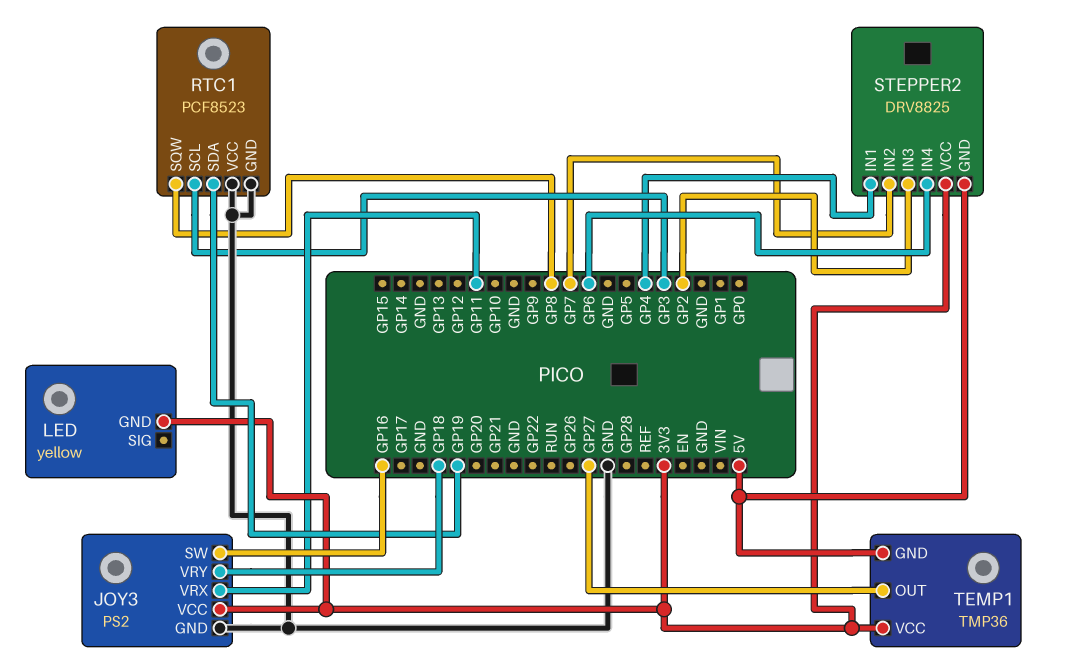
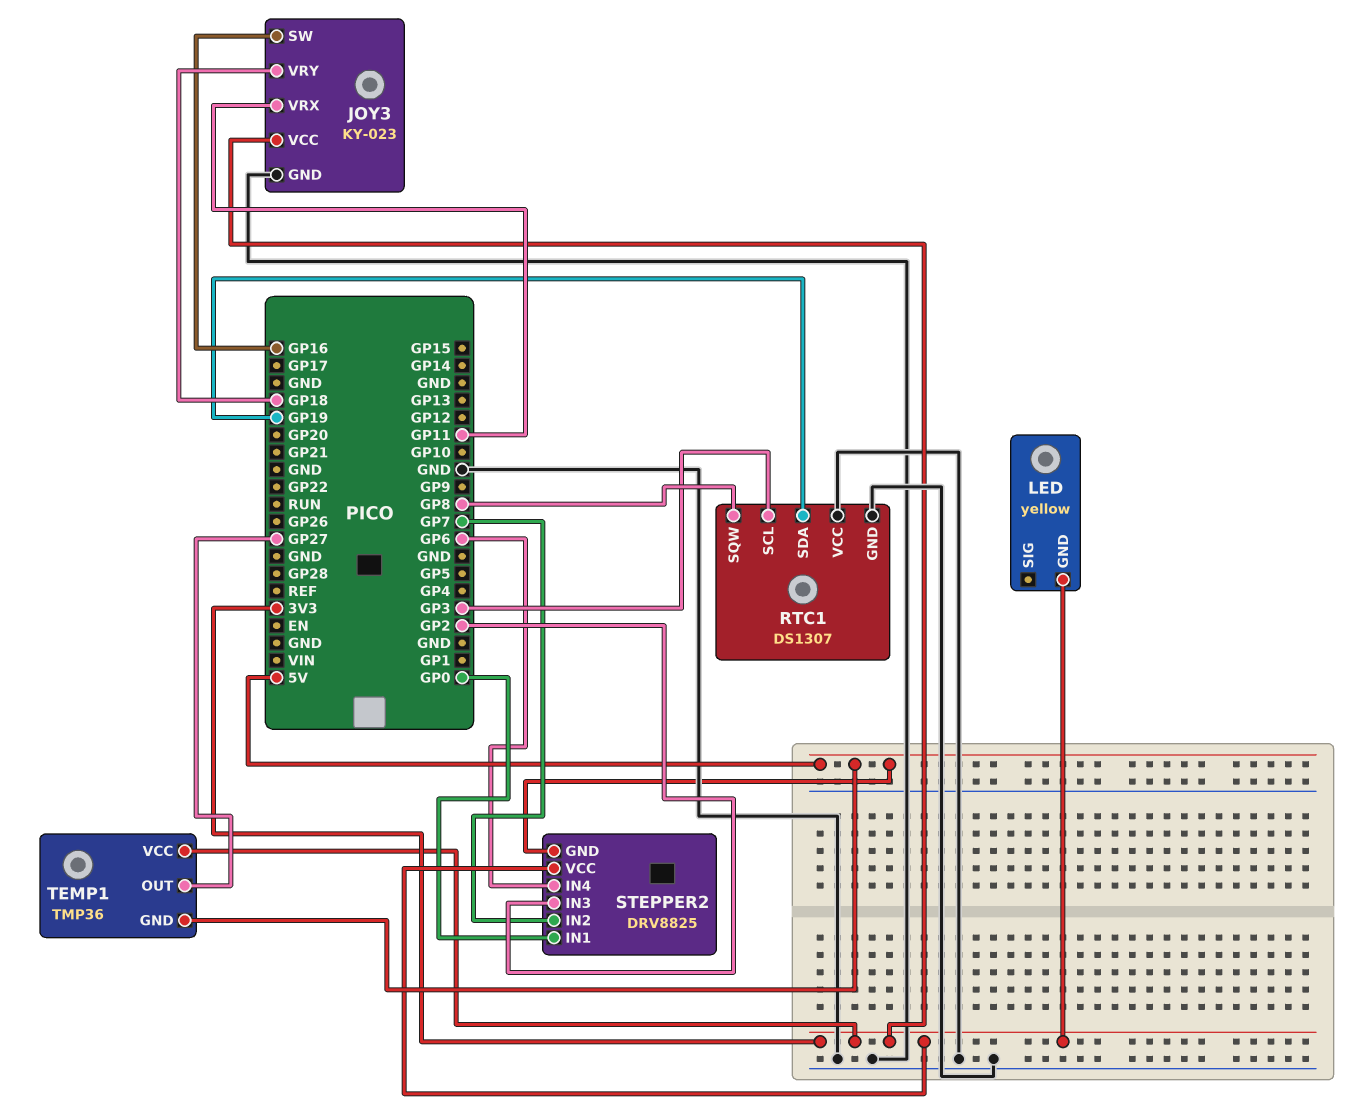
JOY3: PS2 -> KY-023
RTC1: PCF8523 -> DS1307
STEPPER2 pin IN1: GP4 -> GP0

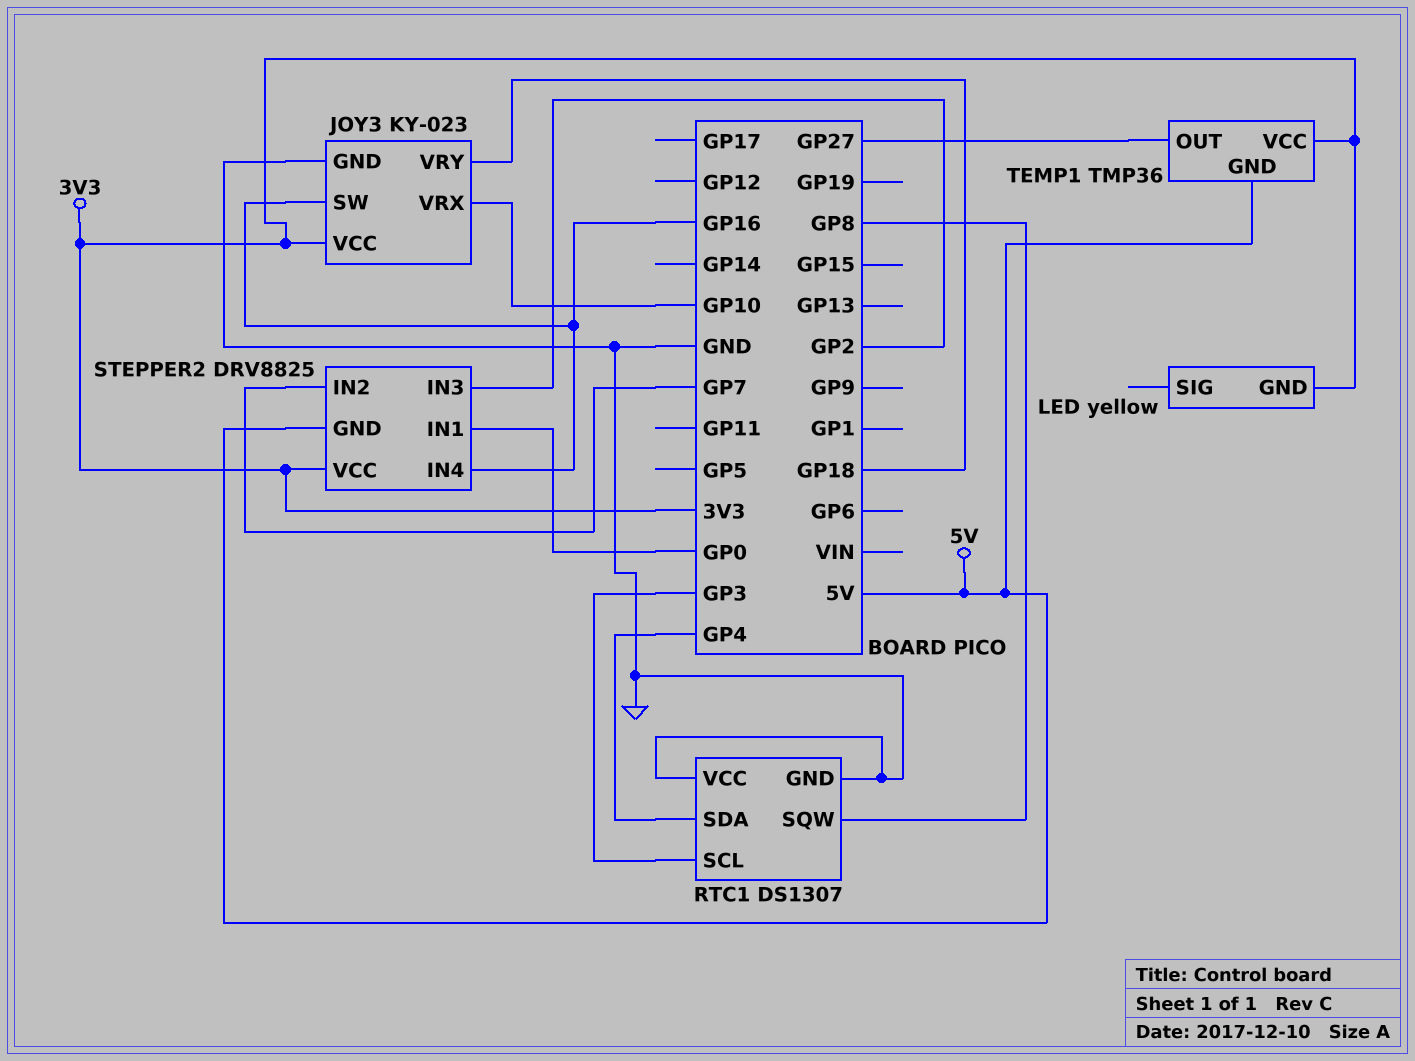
JOY3 pin VRX: GP11 -> GP10
RTC1 pin SDA: GP19 -> GP4
STEPPER2 pin IN4: GP6 -> GP16

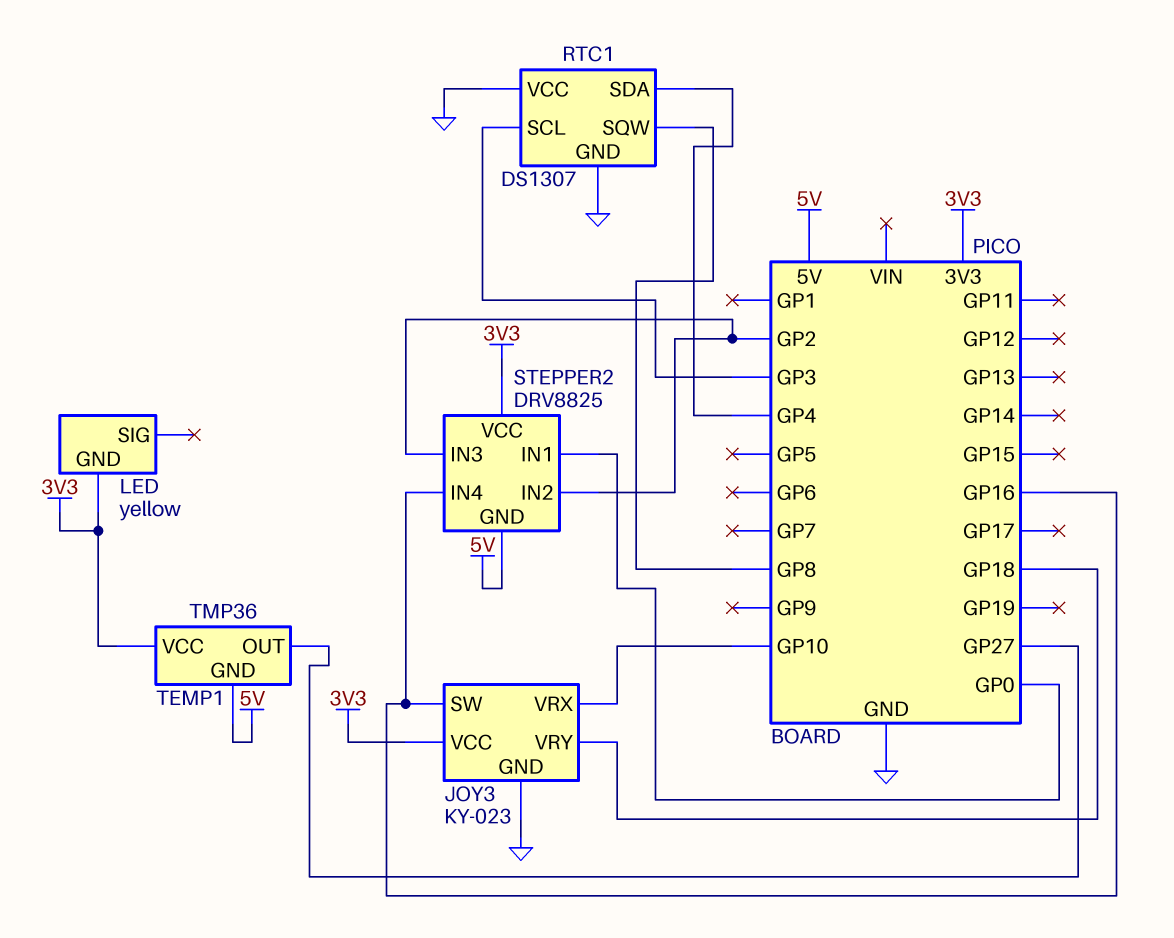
STEPPER2 pin IN2: GP7 -> GP2

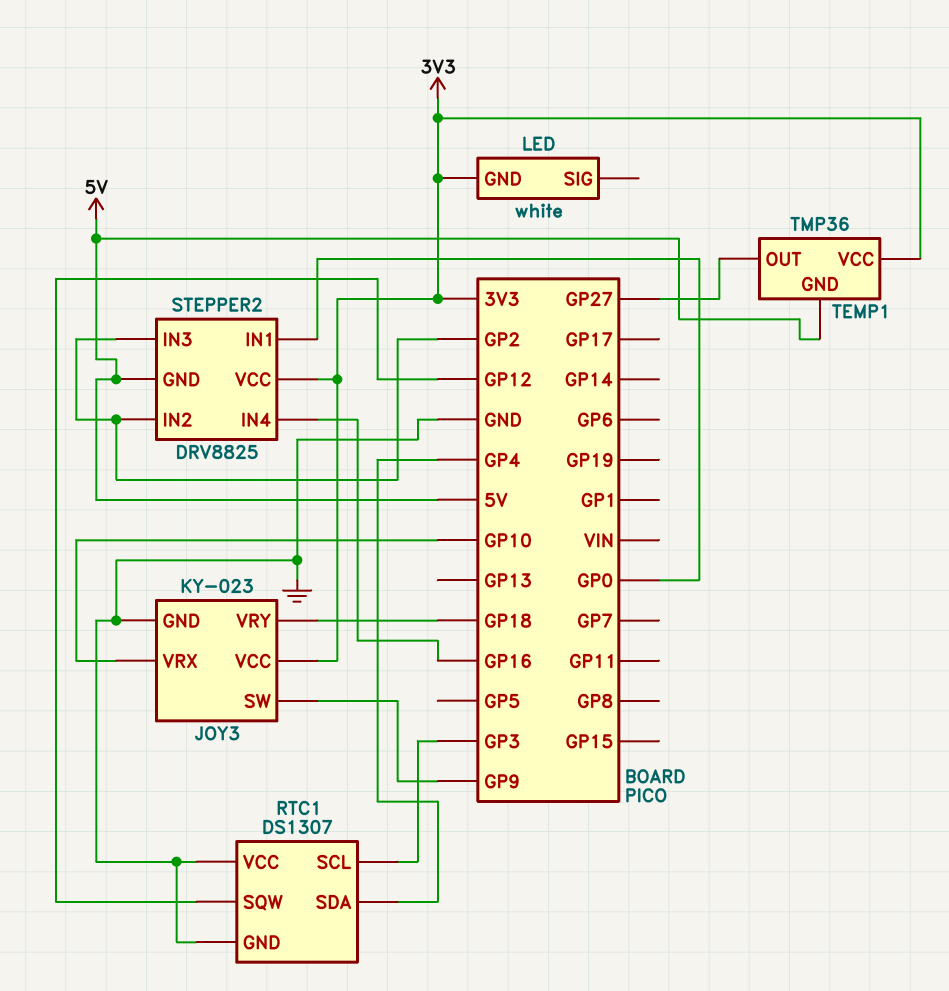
JOY3 pin SW: GP16 -> GP9
LED: yellow -> white
RTC1 pin SQW: GP8 -> GP12

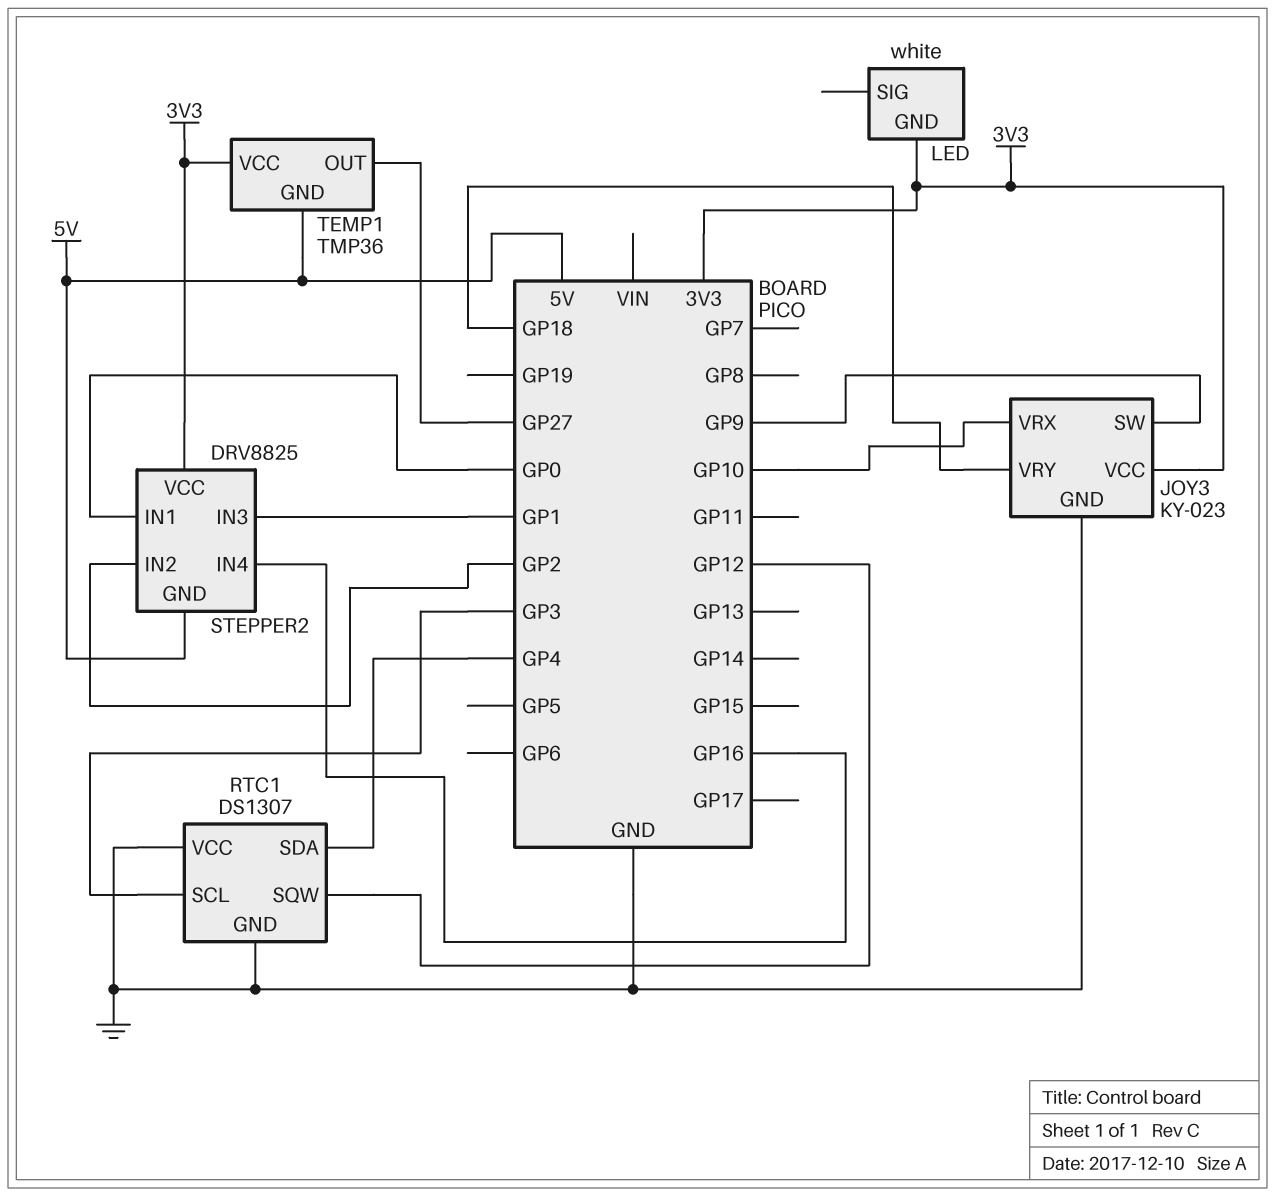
STEPPER2 pin IN3: GP2 -> GP1

